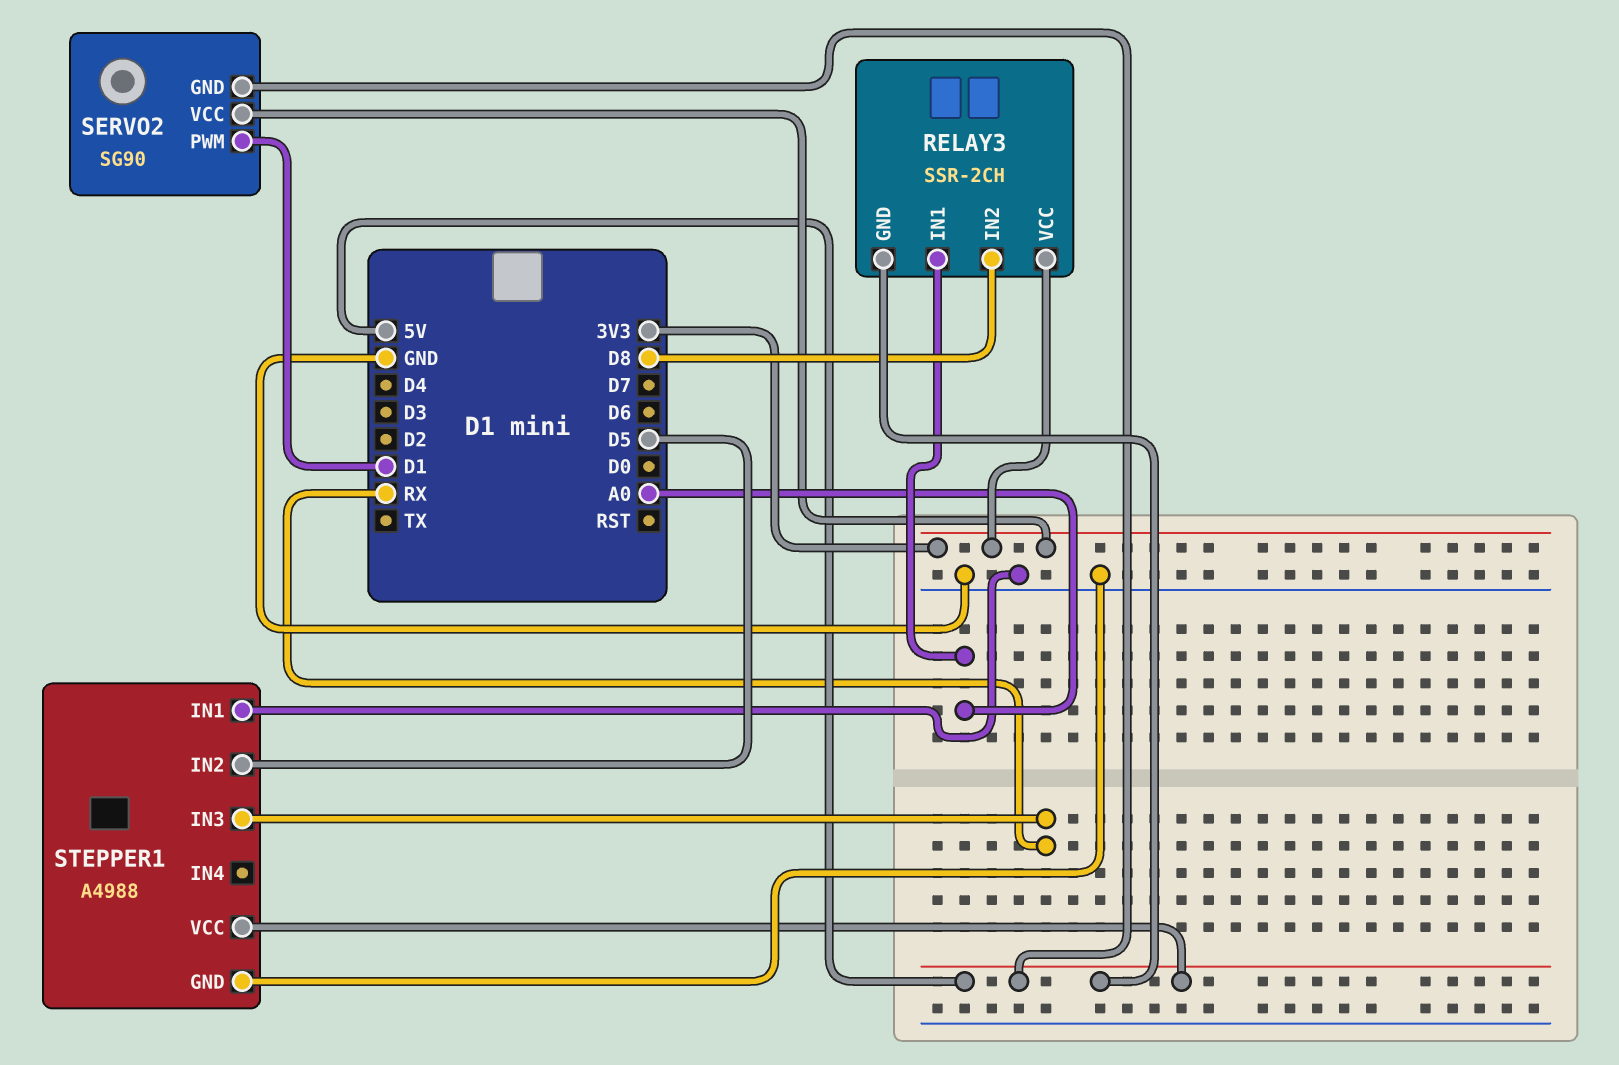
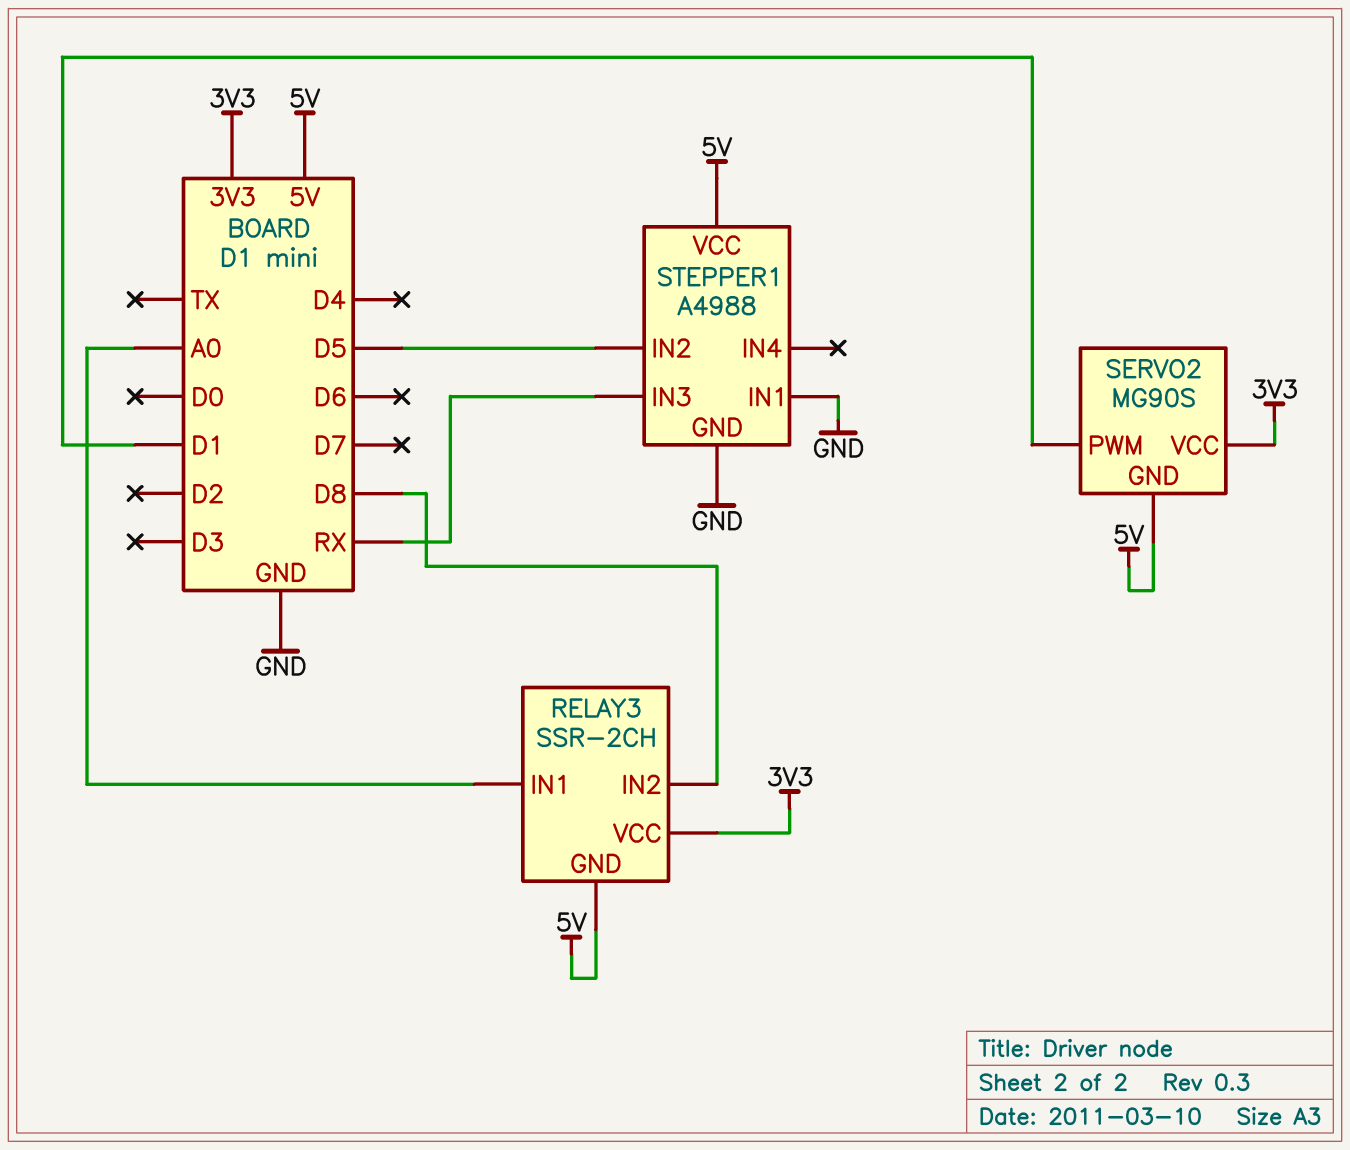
SERVO2: SG90 -> MG90S

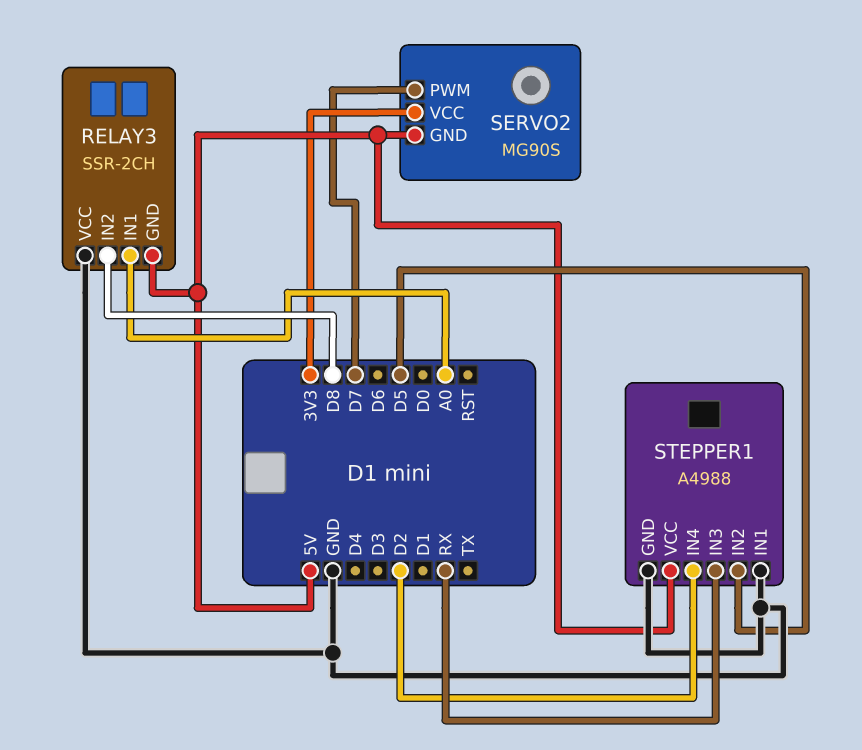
RELAY3 pin VCC: 3V3 -> GND
SERVO2 pin PWM: D1 -> D7
STEPPER1 pin IN4: none -> D2

